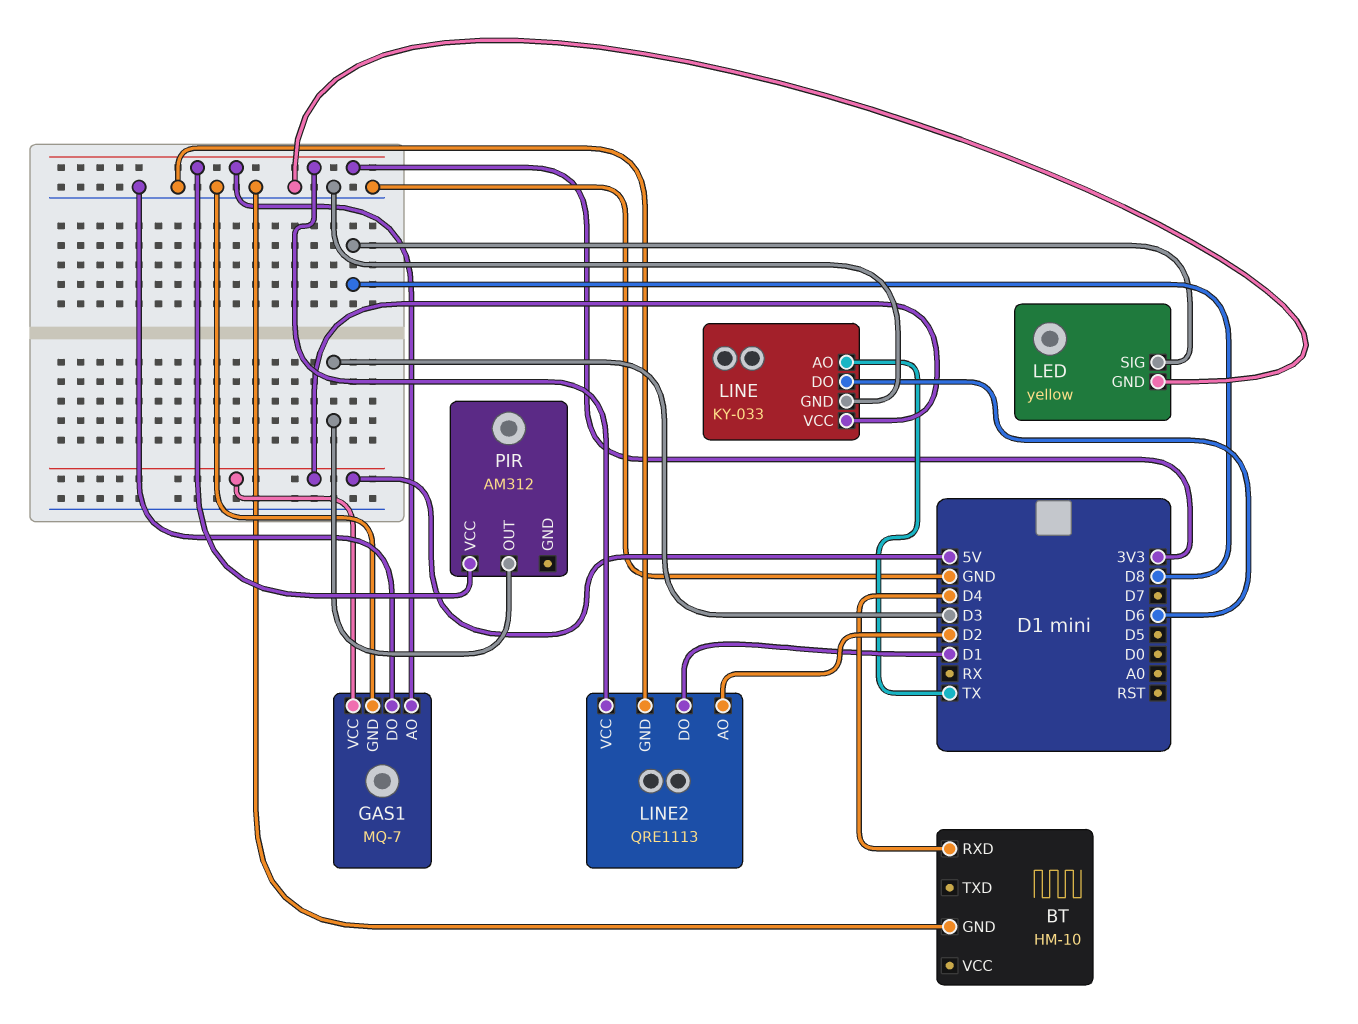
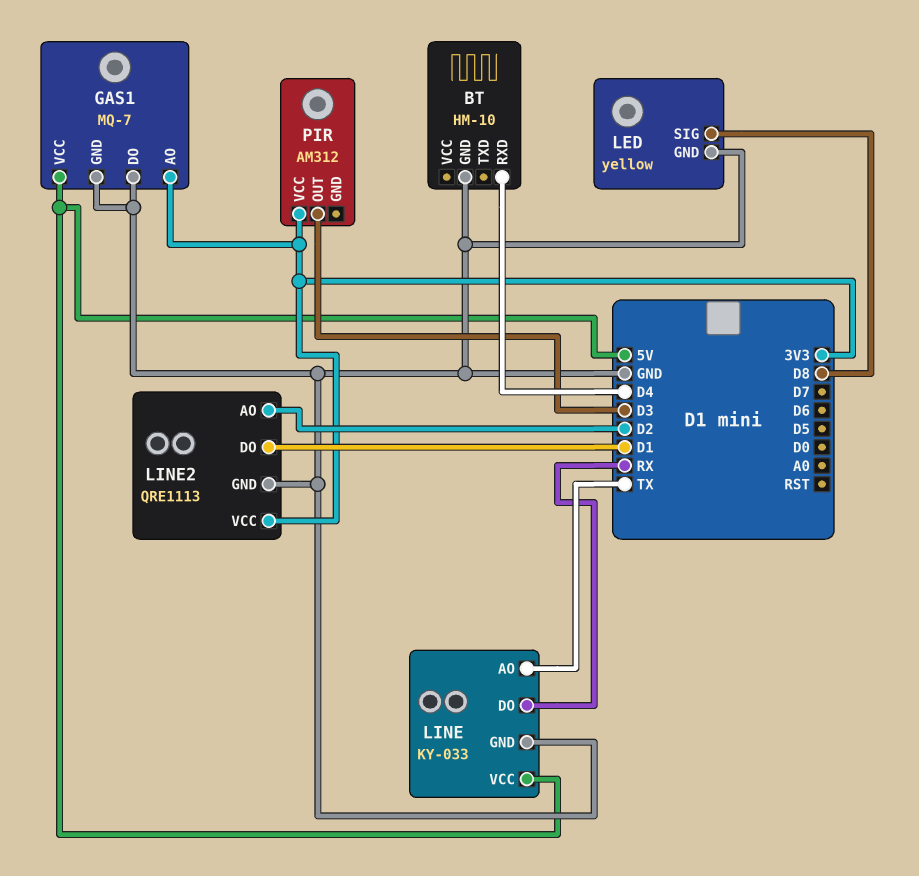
LINE pin DO: D6 -> RX

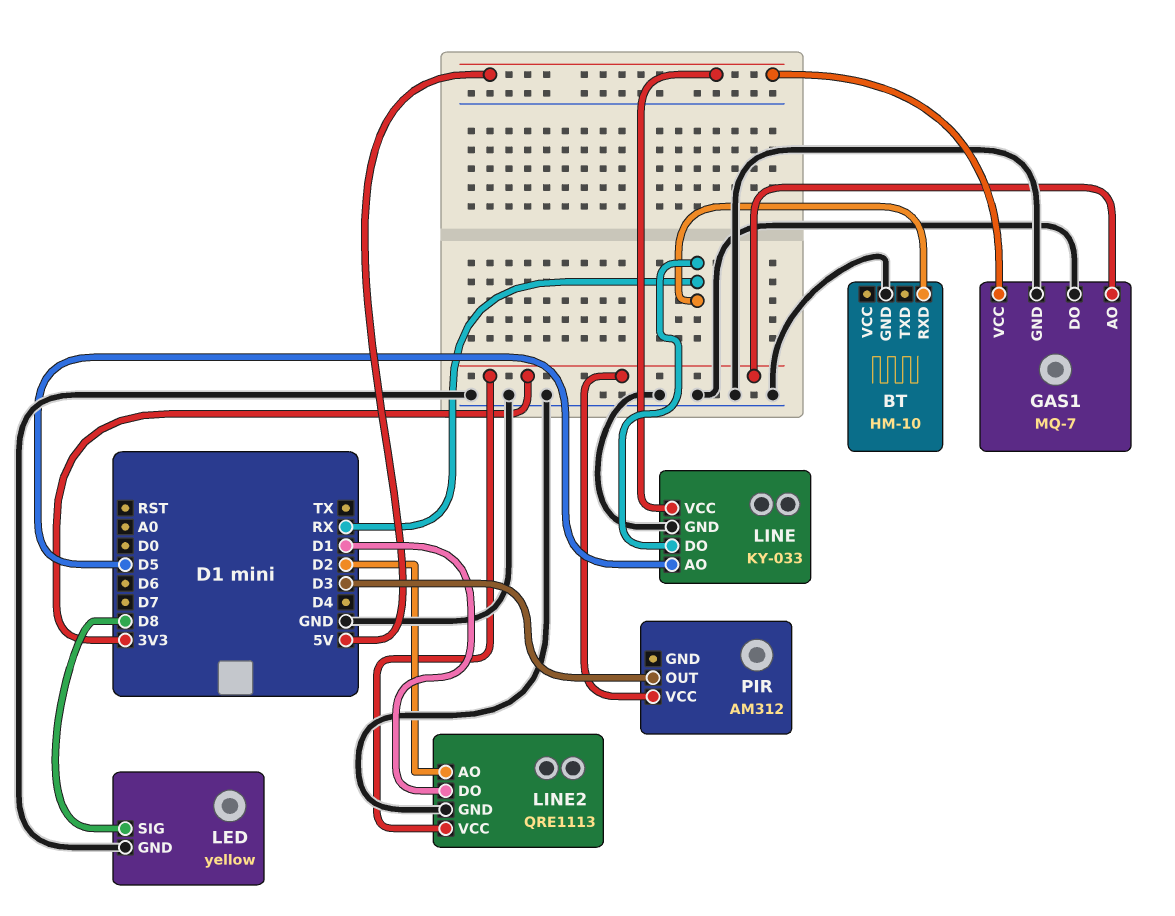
BT pin RXD: D4 -> RX
LINE pin AO: TX -> D5

